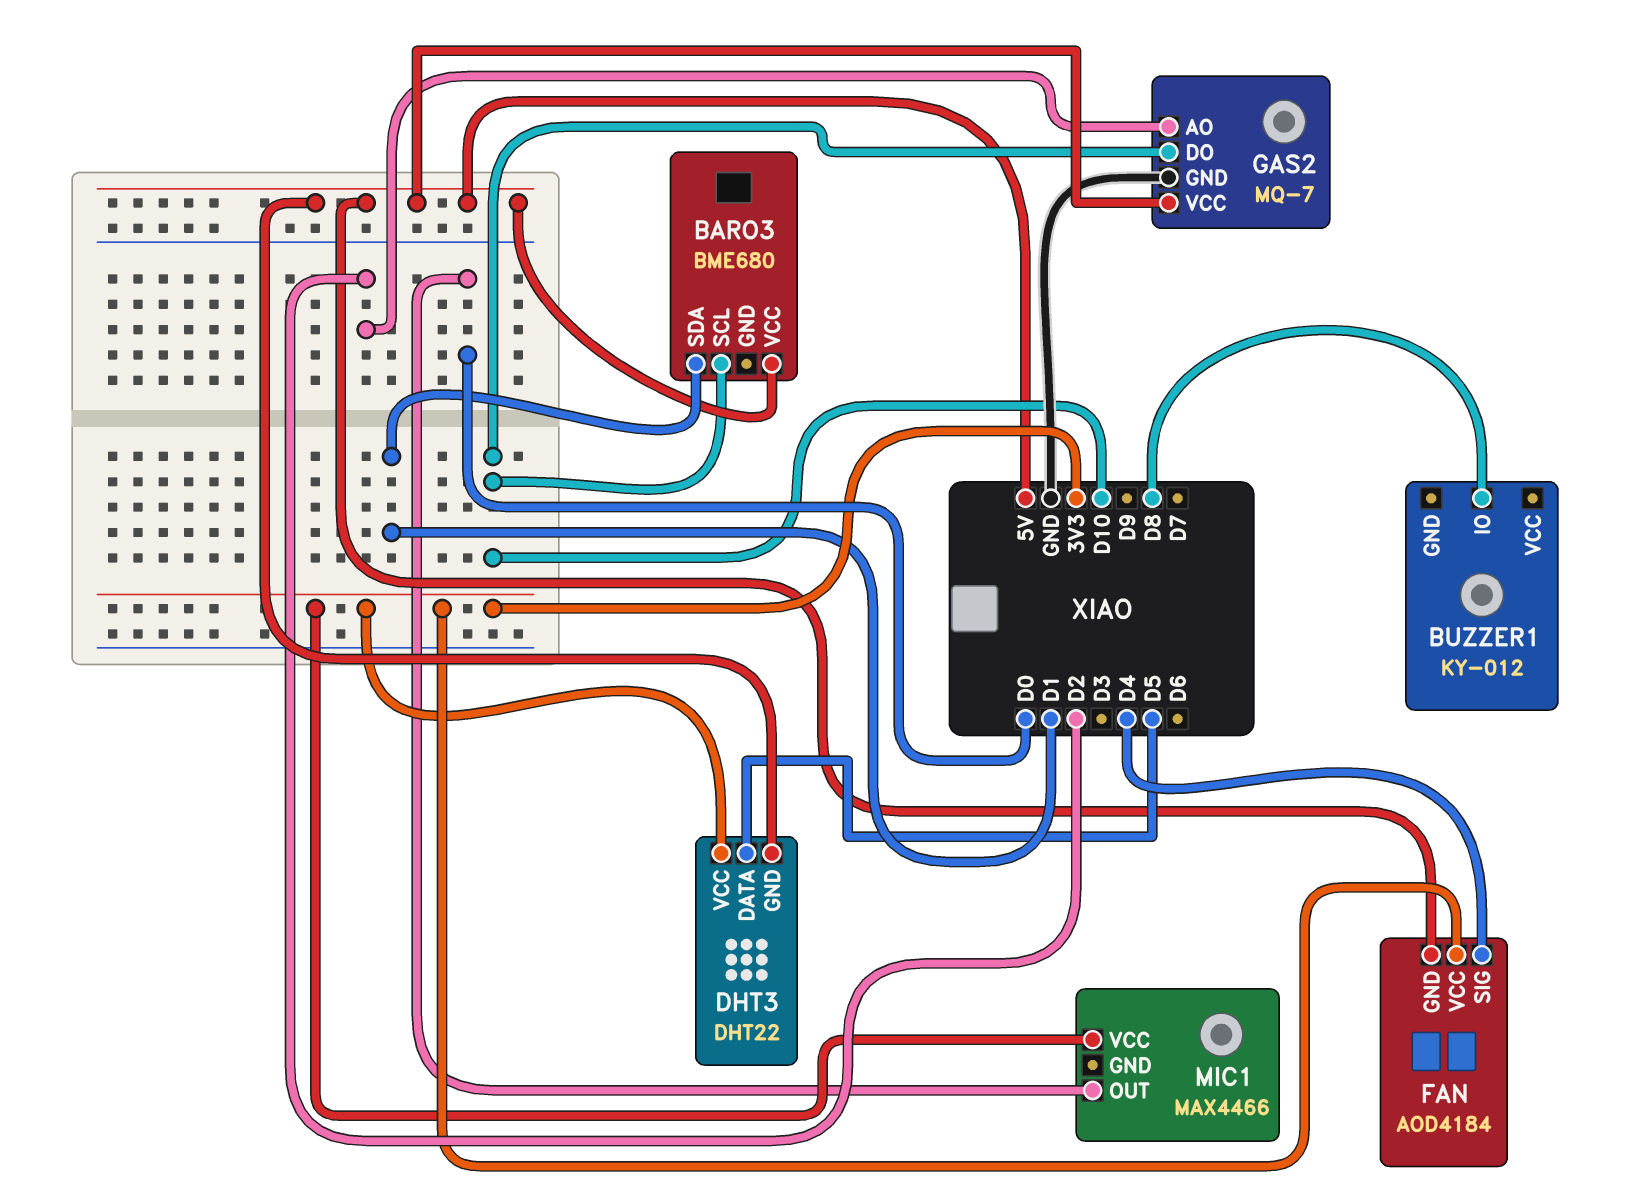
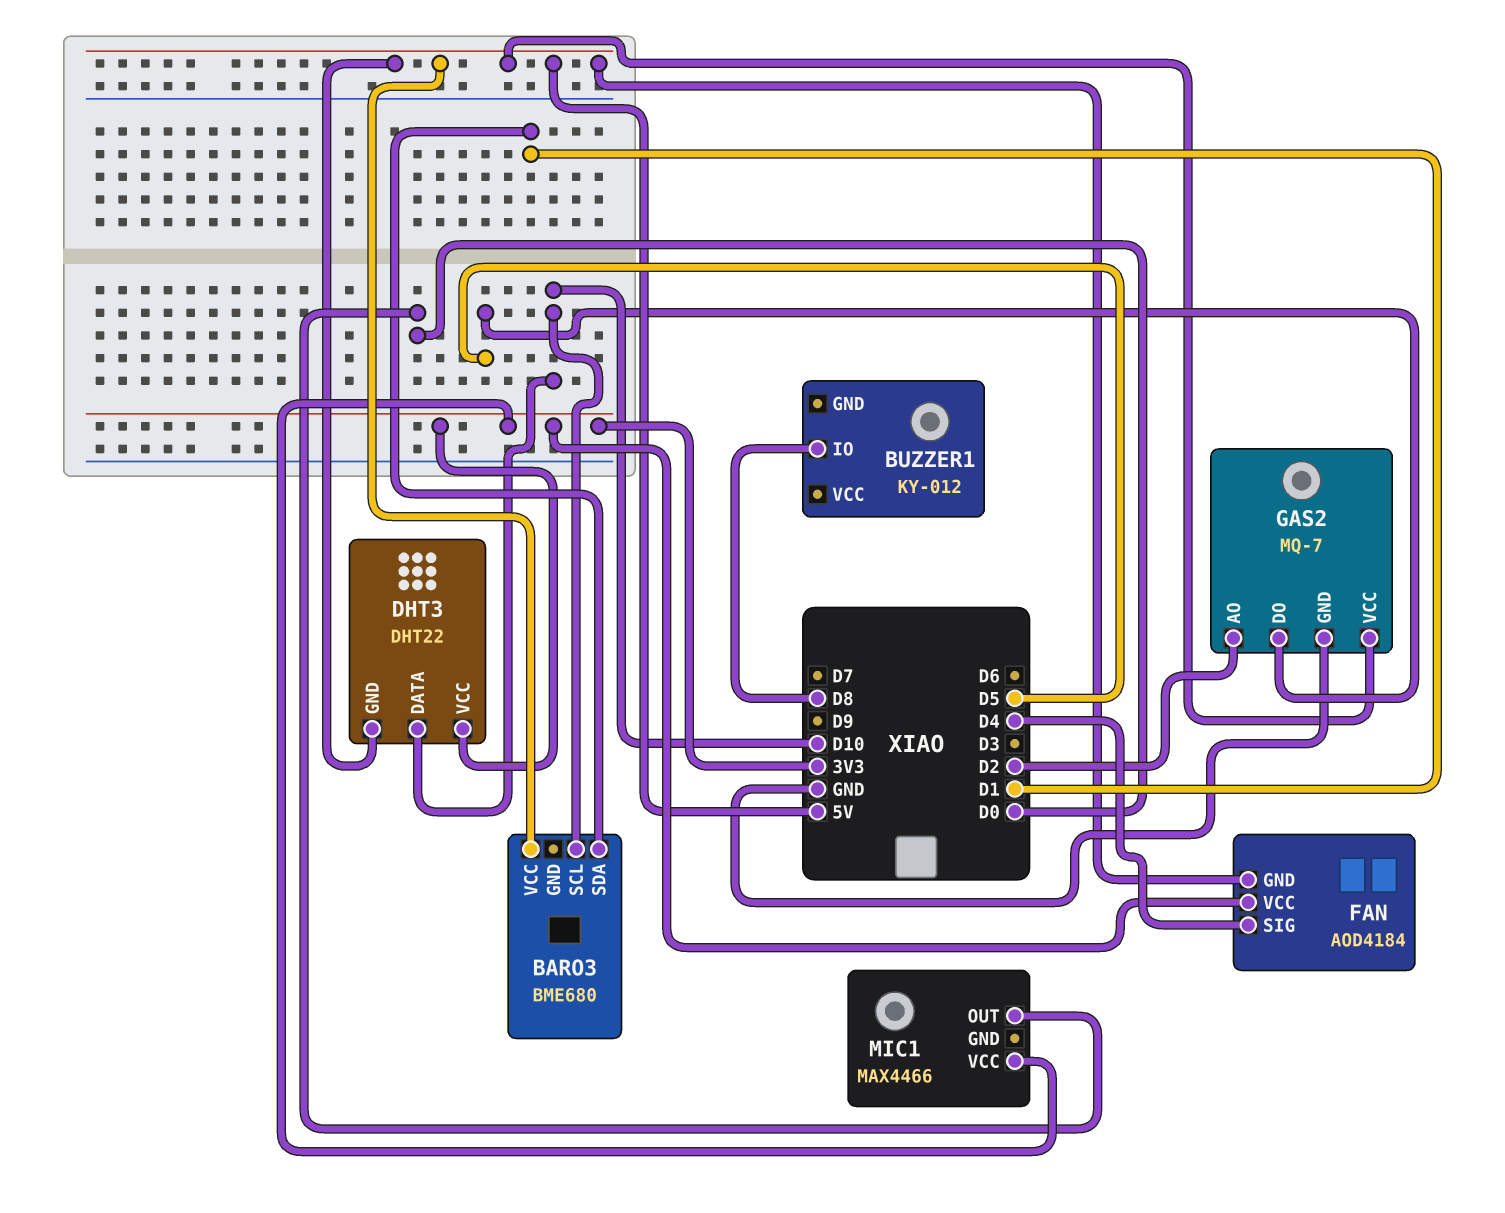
DHT3 pin DATA: D5 -> D10
GAS2 pin DO: D10 -> D5

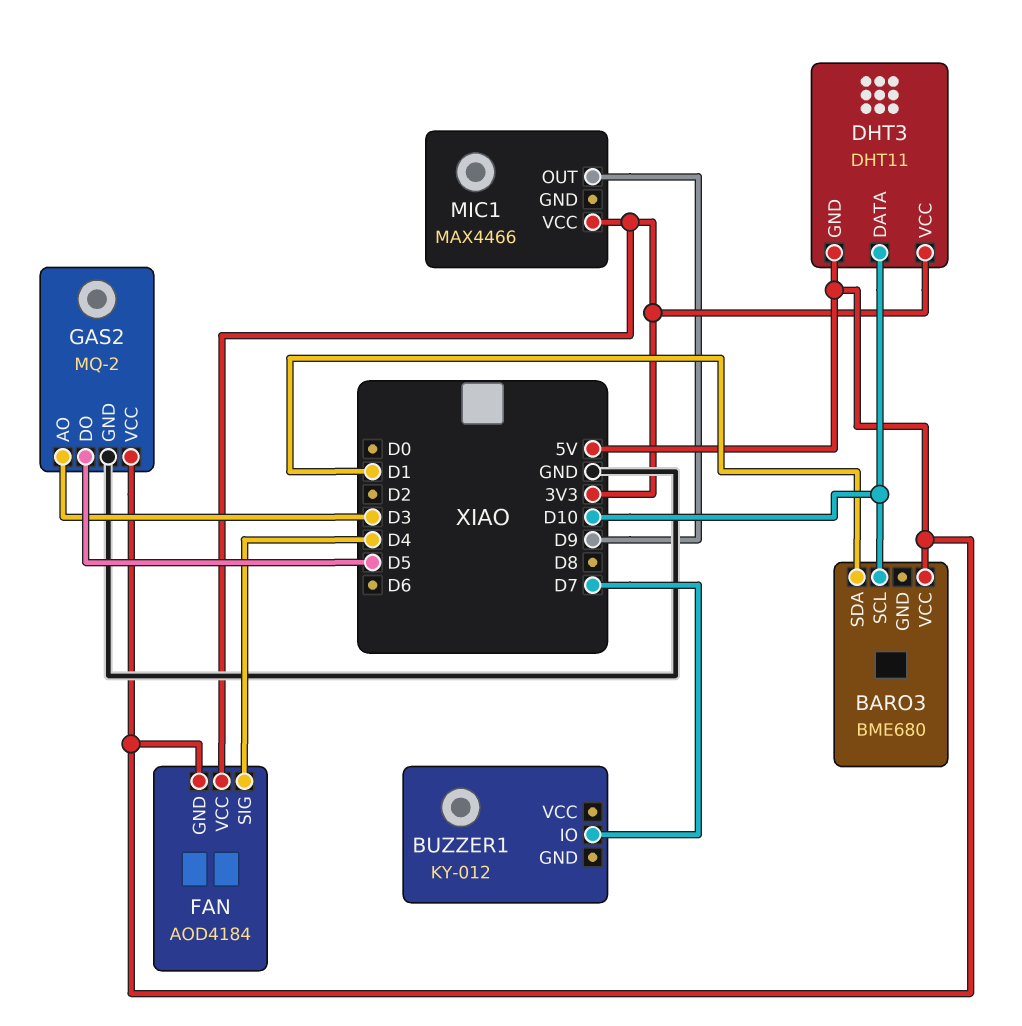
BUZZER1 pin IO: D8 -> D7
DHT3: DHT22 -> DHT11
GAS2: MQ-7 -> MQ-2
GAS2 pin AO: D2 -> D3
MIC1 pin OUT: D0 -> D9

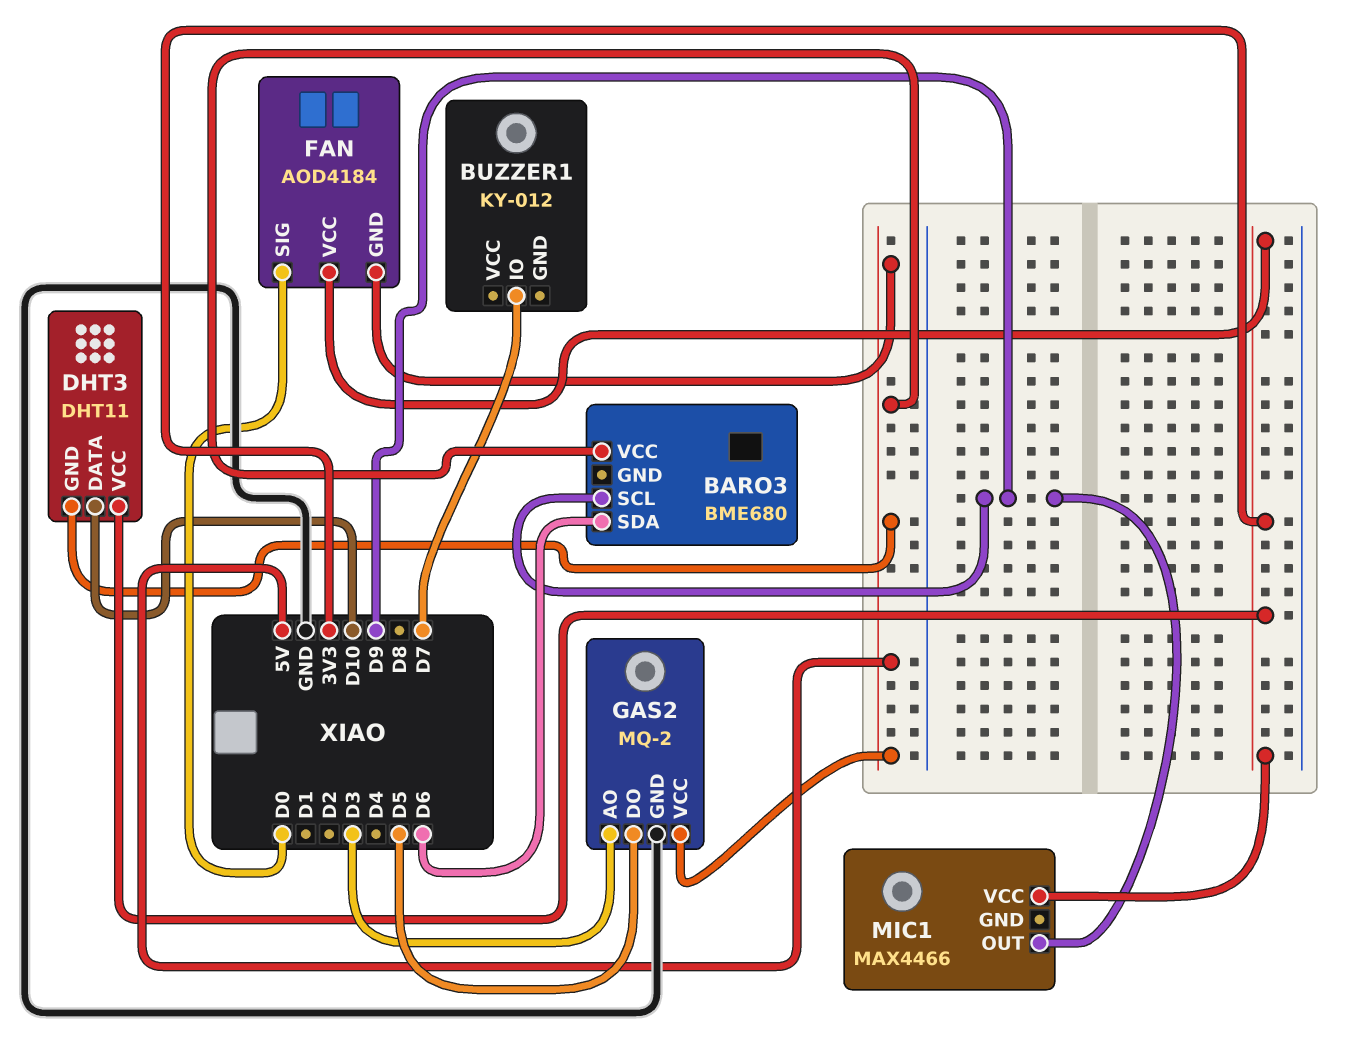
BARO3 pin SCL: D10 -> D9
BARO3 pin SDA: D1 -> D6
FAN pin SIG: D4 -> D0

